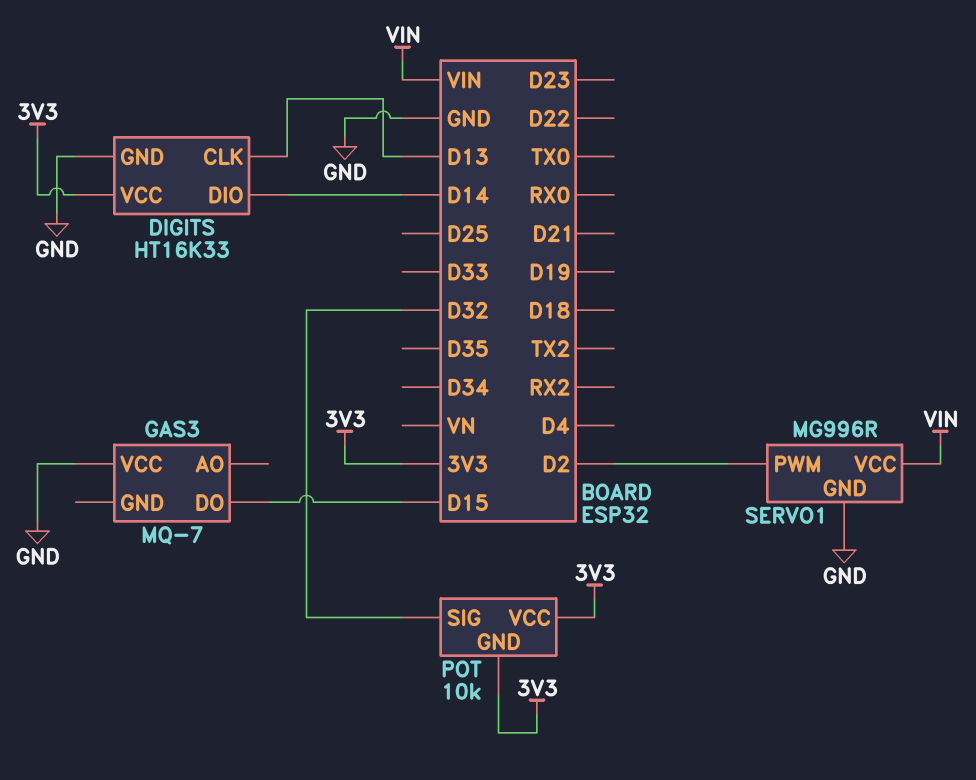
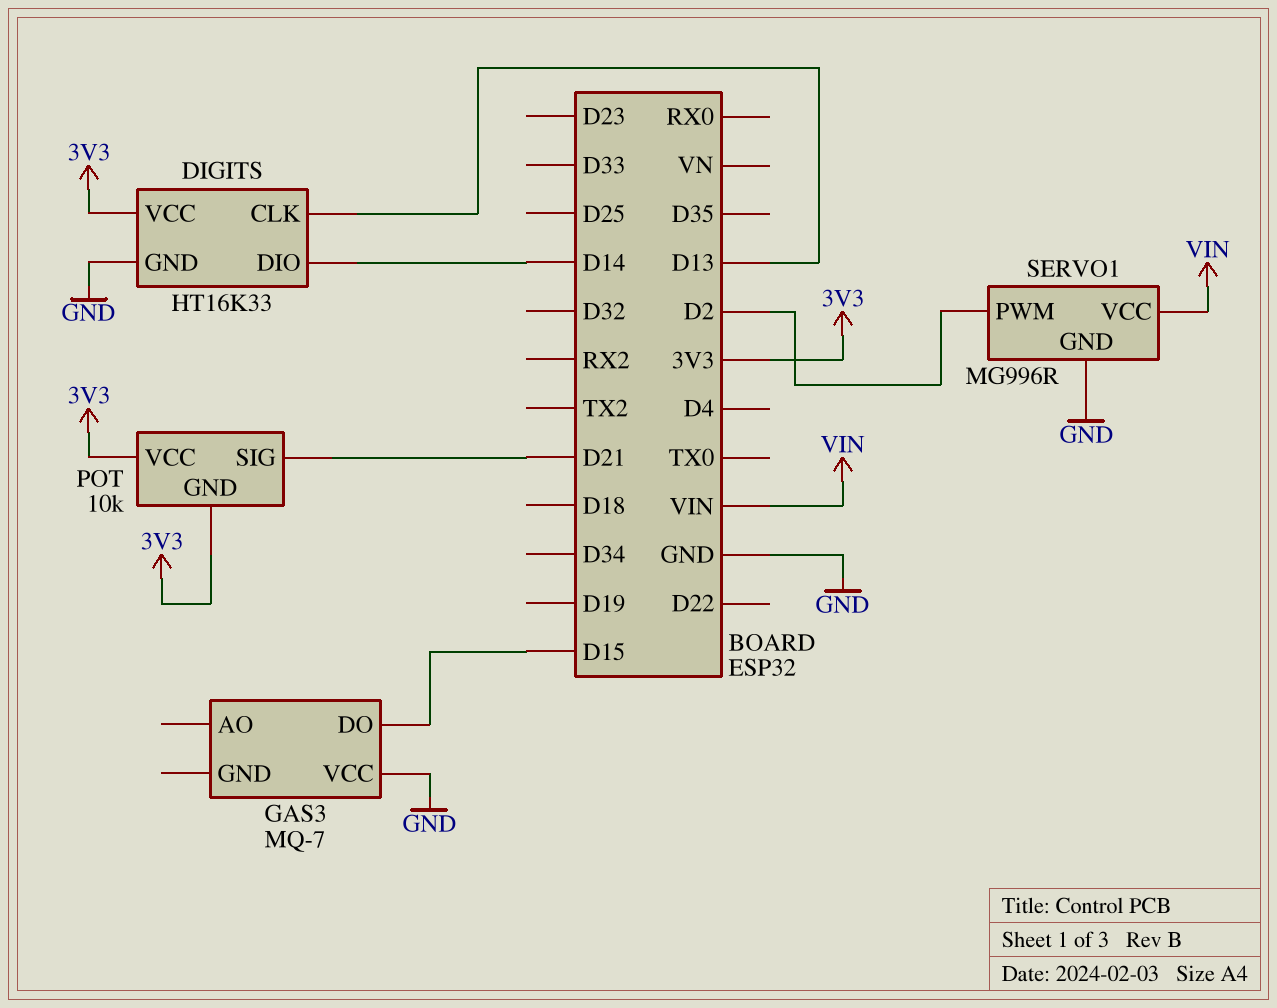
POT pin SIG: D32 -> D21

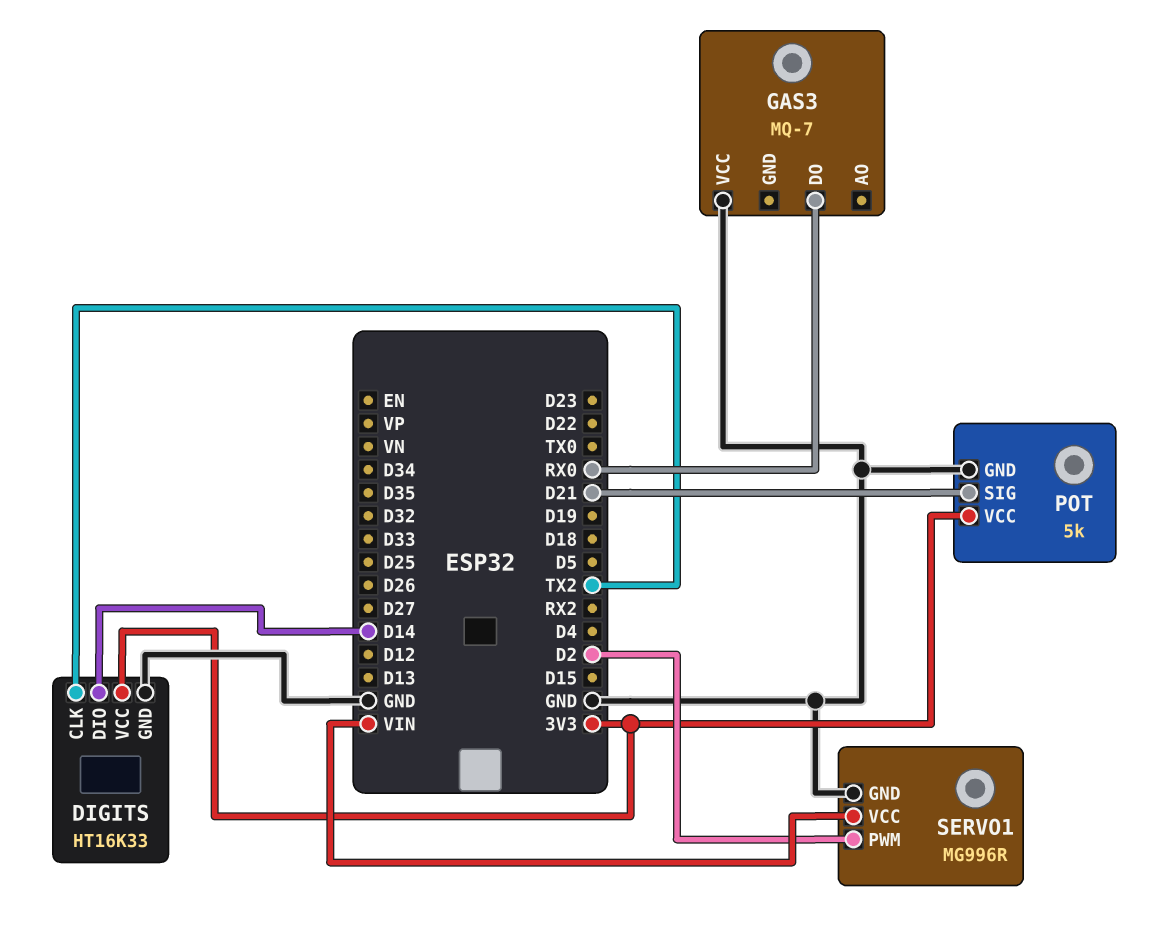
DIGITS pin CLK: D13 -> TX2
GAS3 pin DO: D15 -> RX0
POT: 10k -> 5k
POT pin GND: 3V3 -> GND

